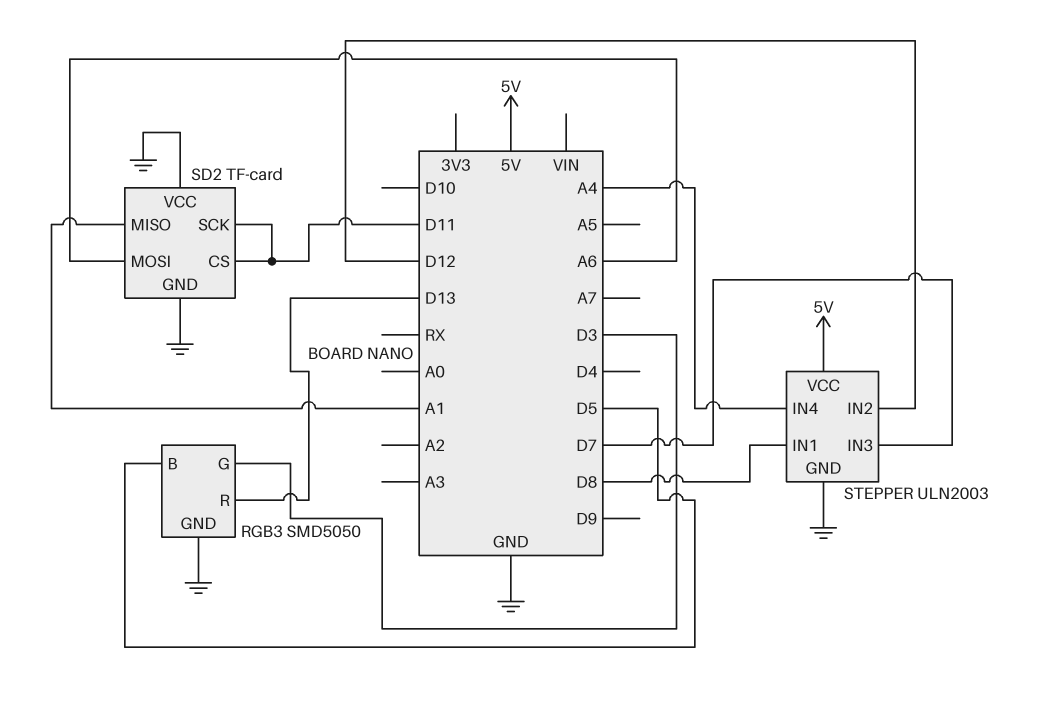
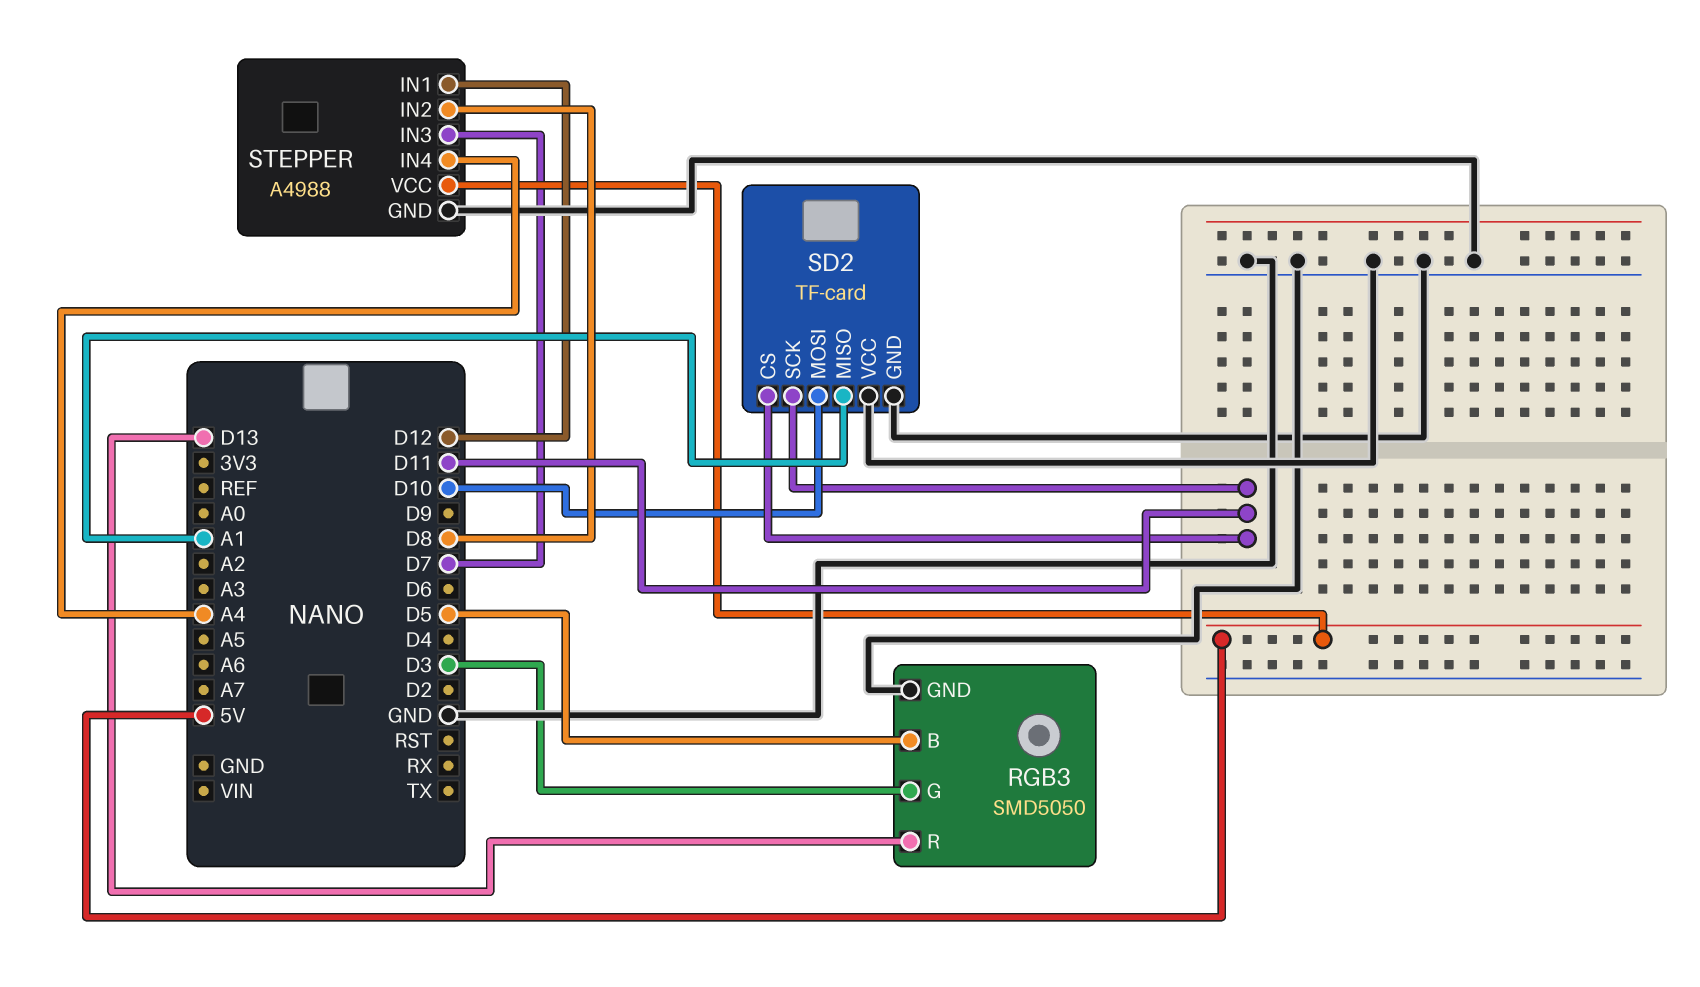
SD2 pin MOSI: A6 -> D10
STEPPER: ULN2003 -> A4988
STEPPER pin IN1: D8 -> D12
STEPPER pin IN2: D12 -> D8

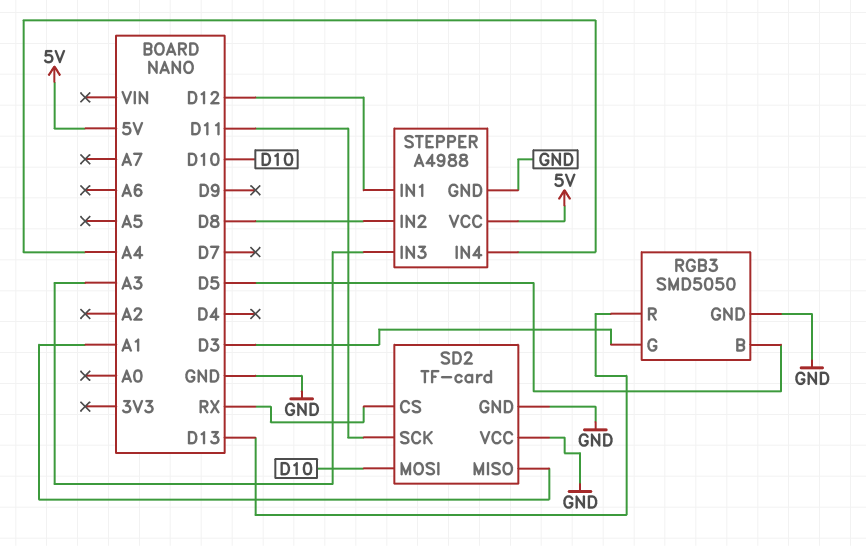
SD2 pin CS: D11 -> RX
STEPPER pin IN3: D7 -> A3

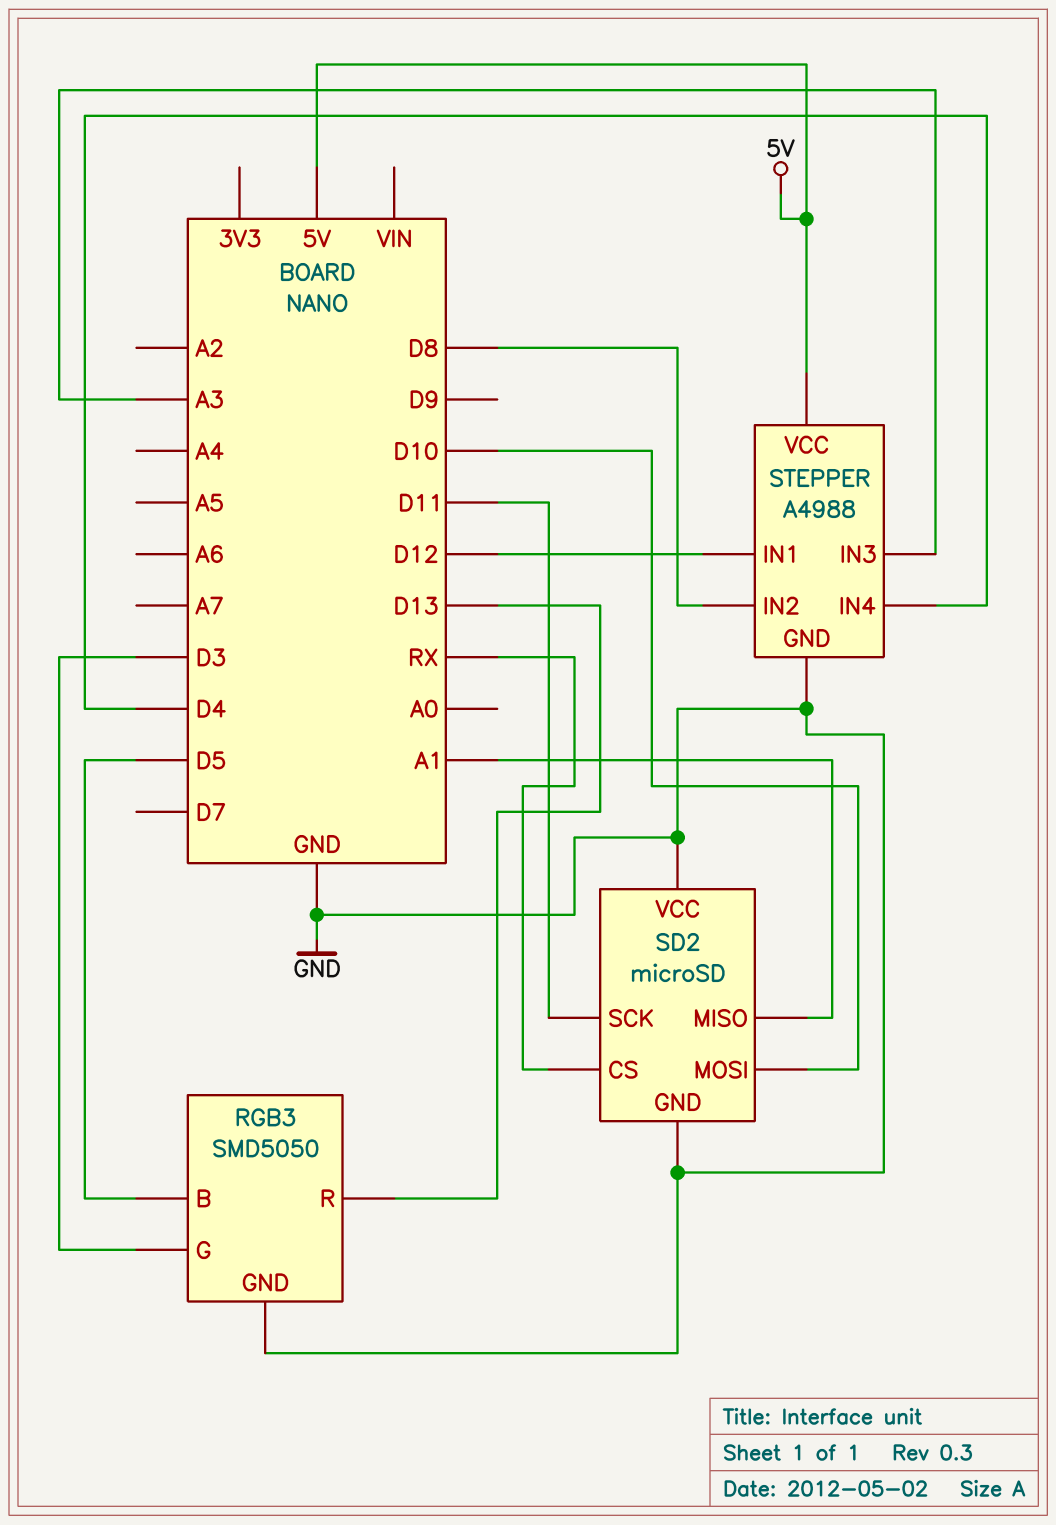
SD2: TF-card -> microSD
STEPPER pin IN4: A4 -> D4

